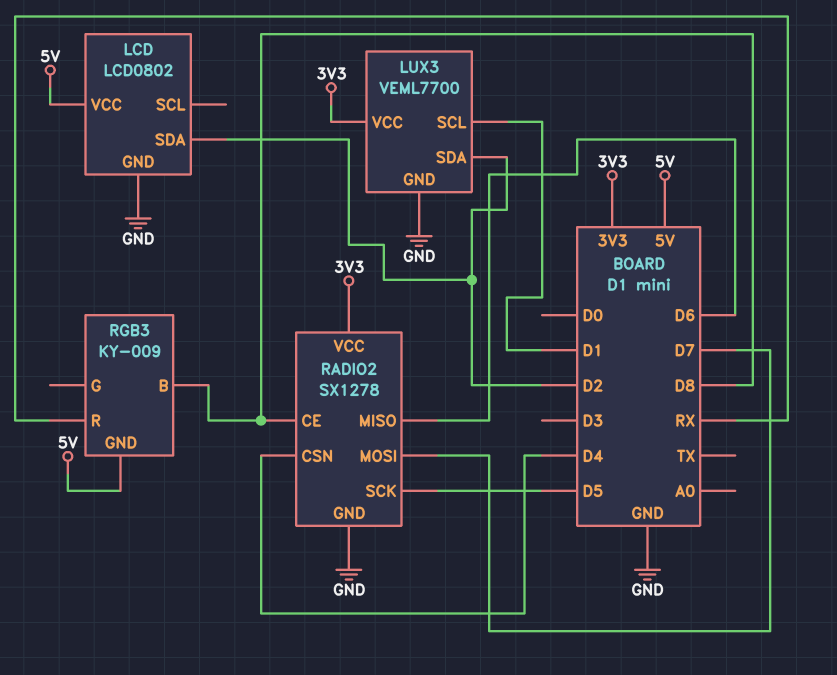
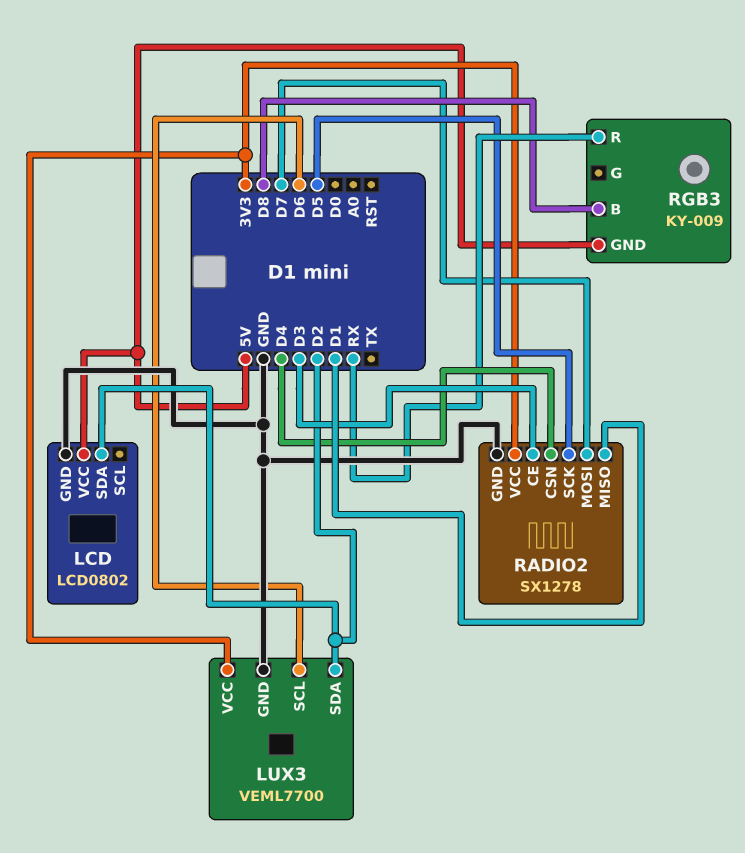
LUX3 pin SCL: D1 -> D6
RADIO2 pin CE: D8 -> D3
RADIO2 pin MISO: D6 -> D1

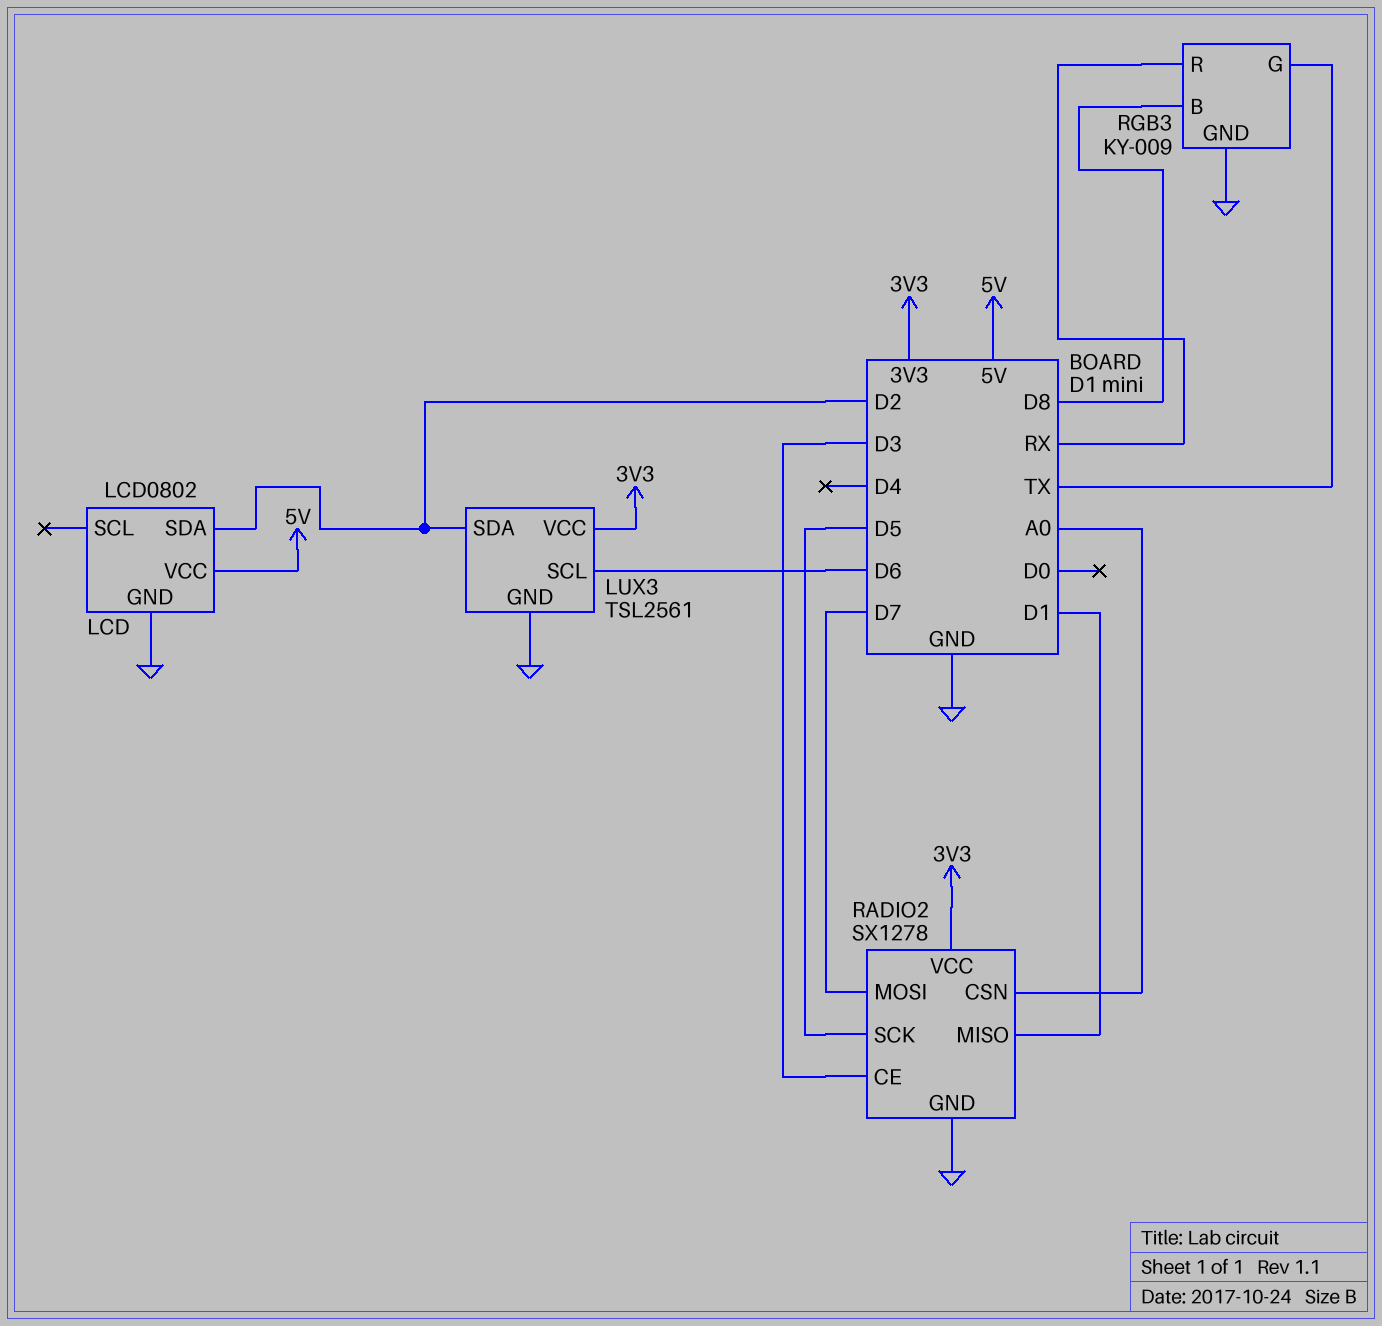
LUX3: VEML7700 -> TSL2561
RADIO2 pin CSN: D4 -> A0
RGB3 pin G: none -> TX
RGB3 pin GND: 5V -> GND

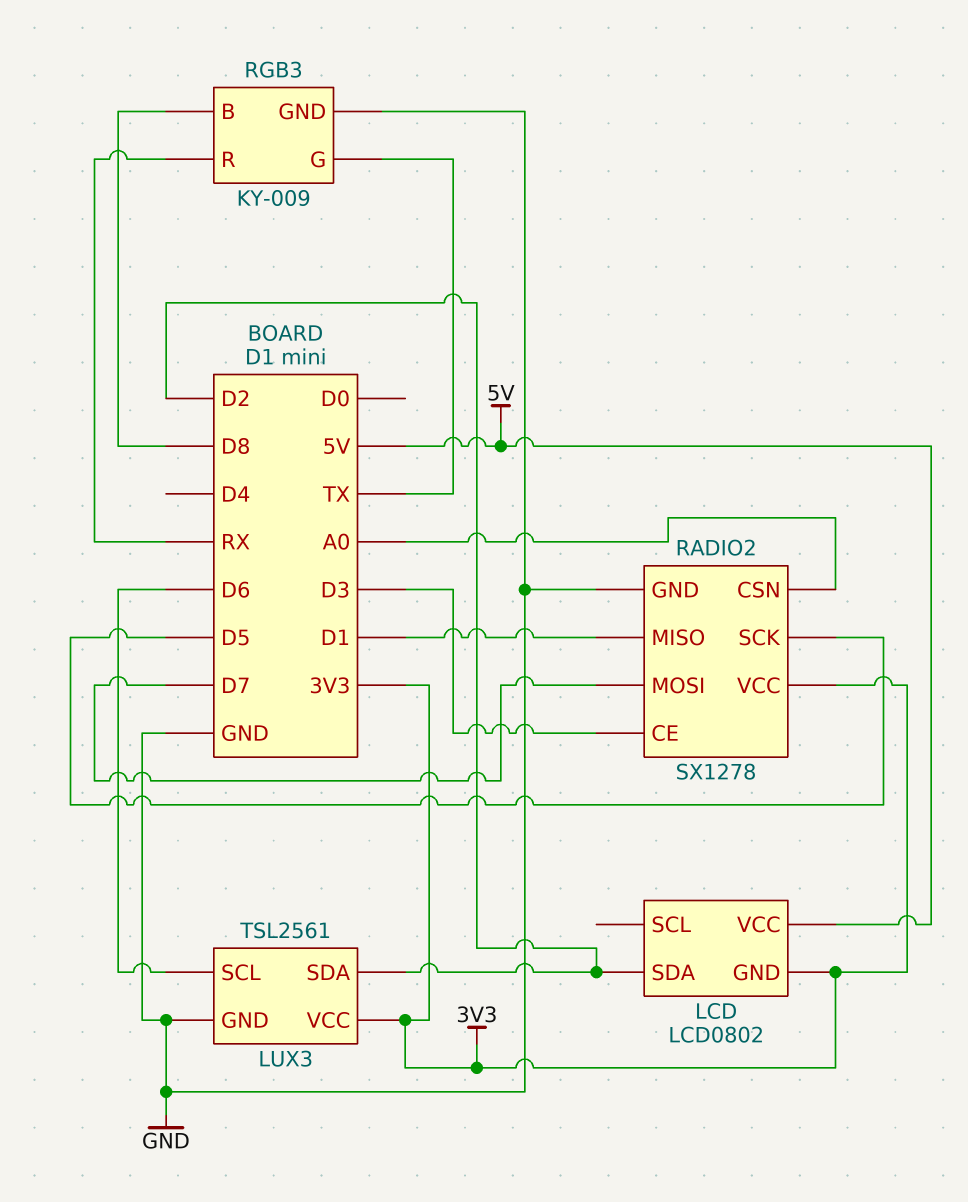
LCD pin GND: GND -> 3V3

